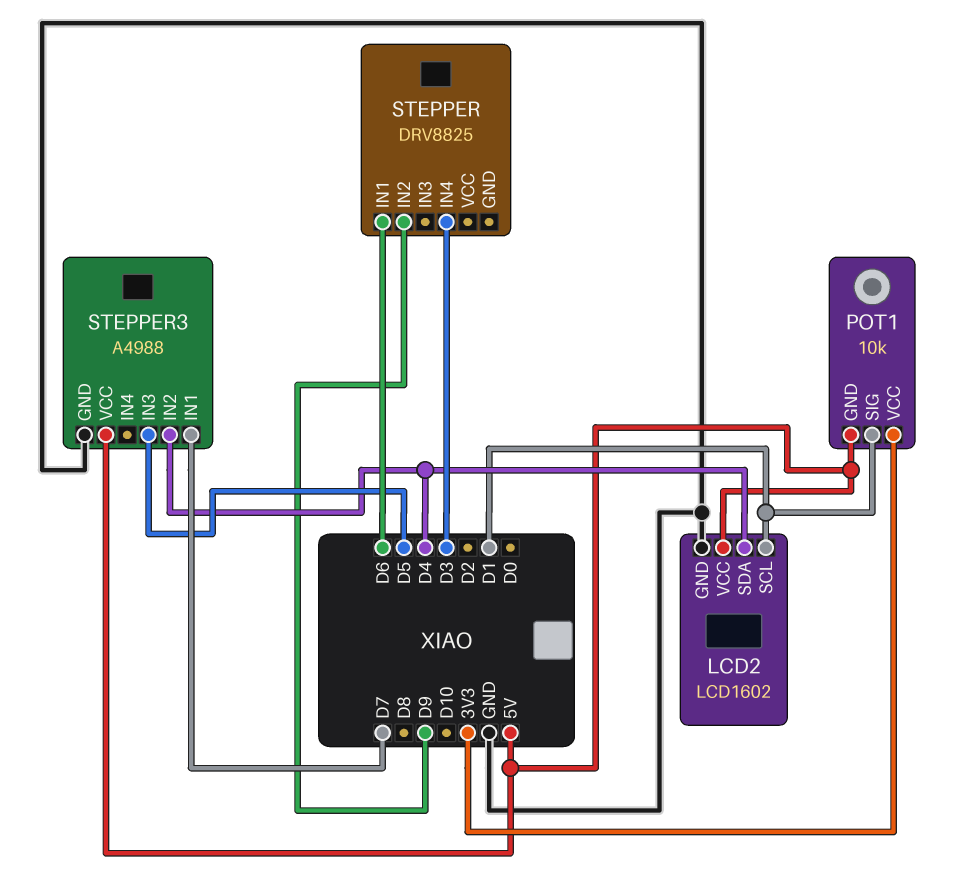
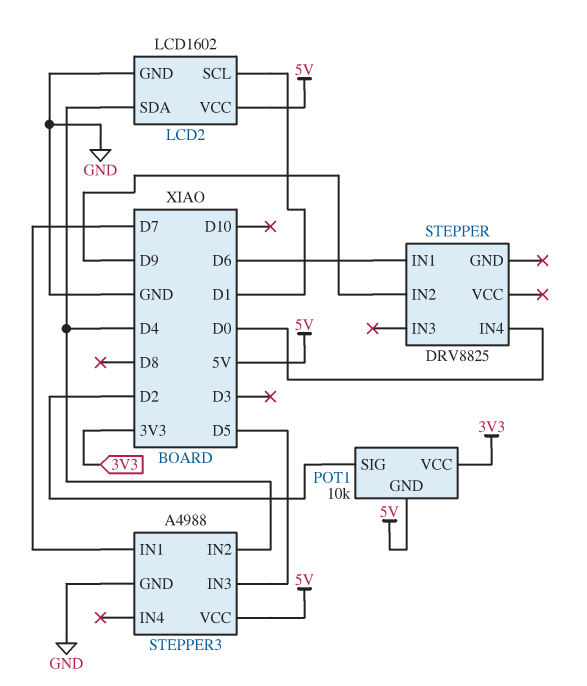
POT1 pin SIG: D1 -> D2
STEPPER pin IN4: D3 -> D0

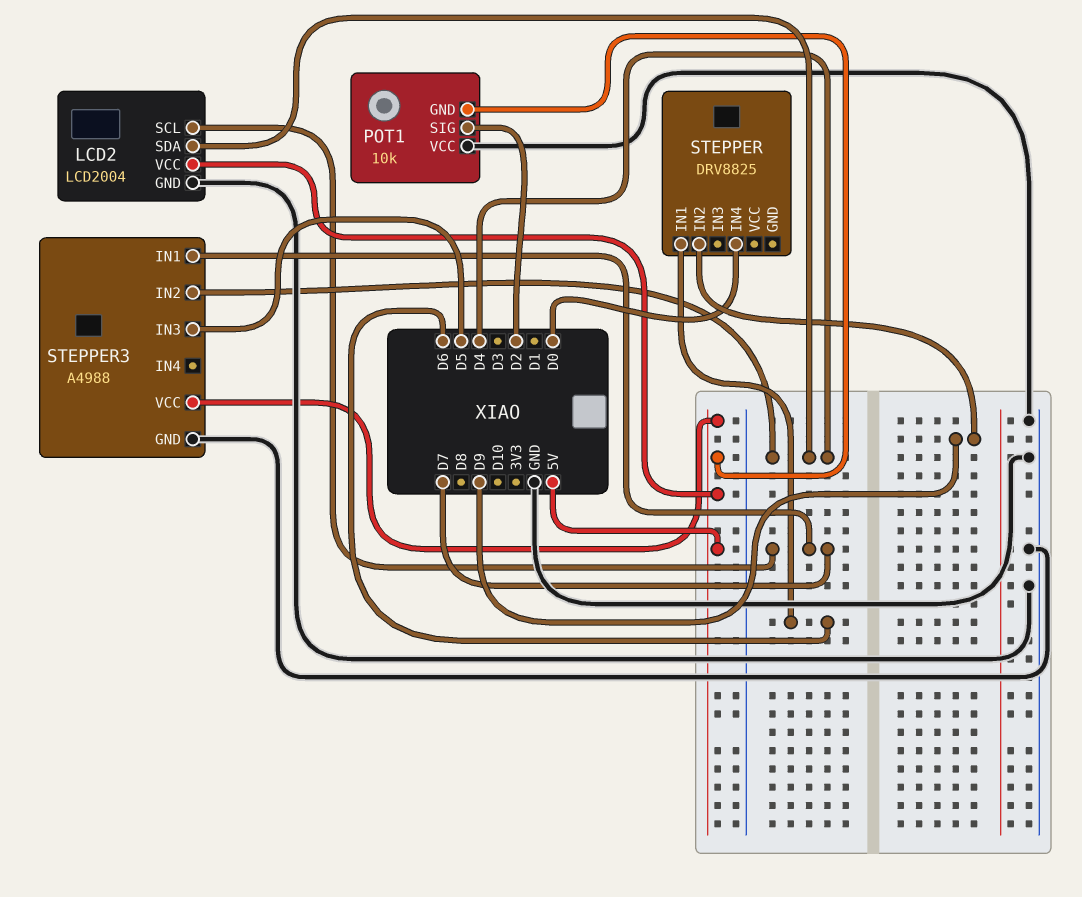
LCD2: LCD1602 -> LCD2004
LCD2 pin SCL: D1 -> D7
POT1 pin VCC: 3V3 -> GND

